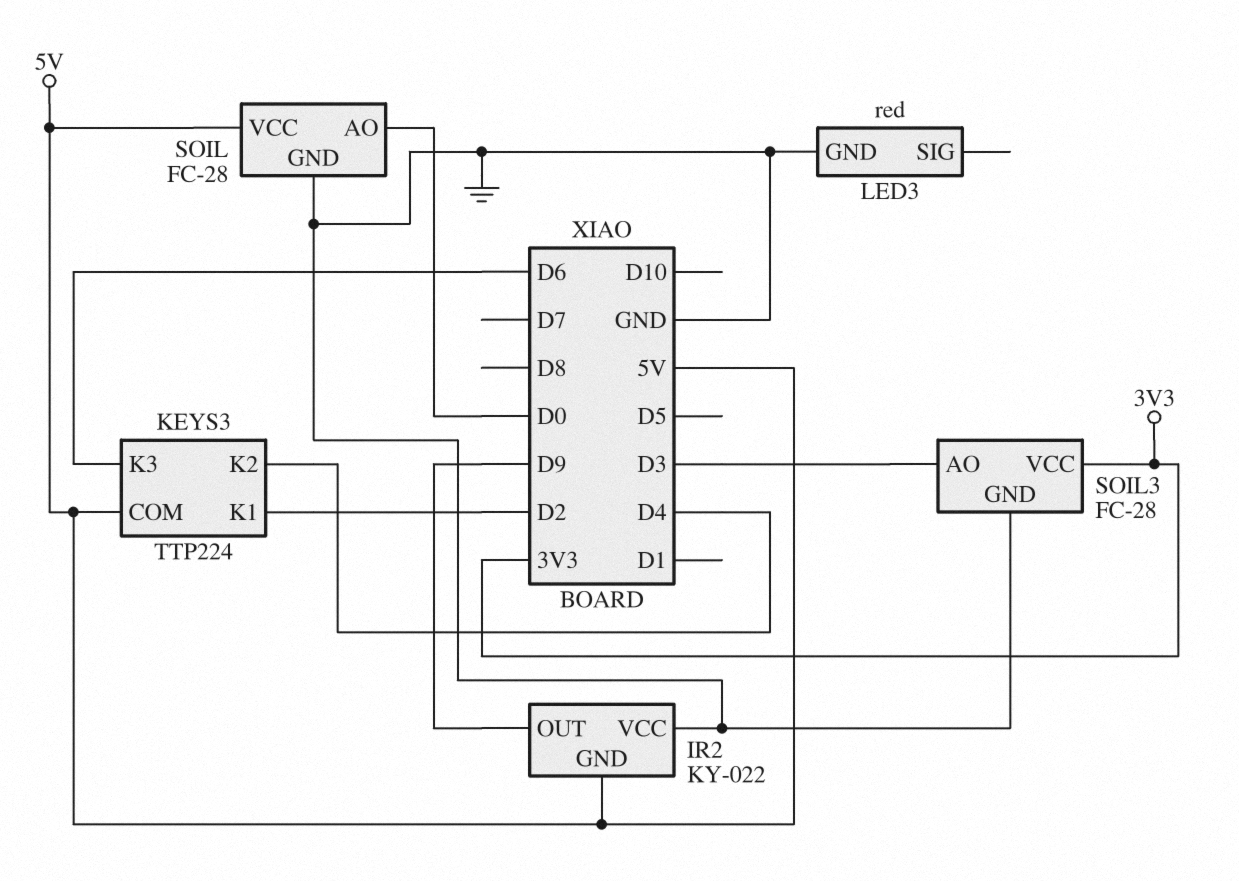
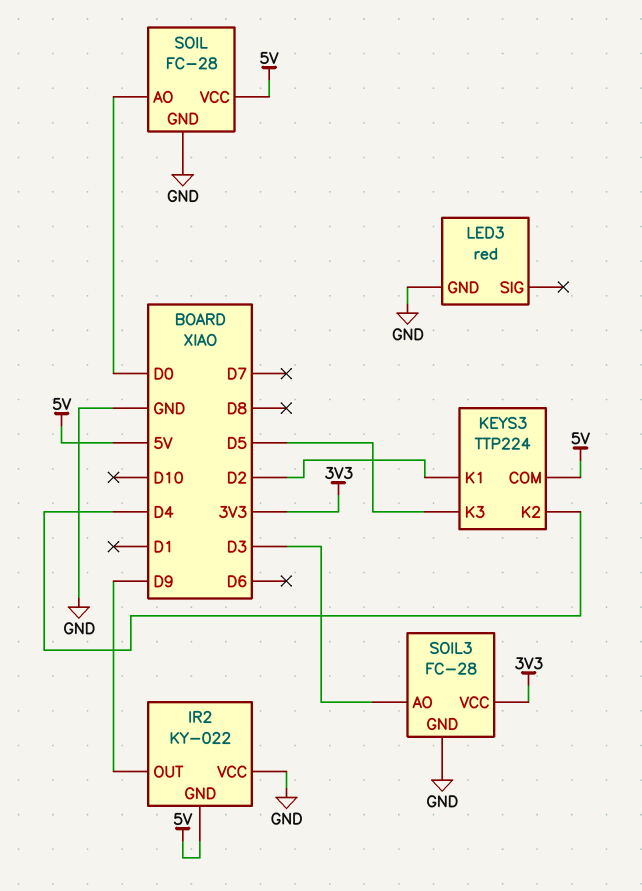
KEYS3 pin K3: D6 -> D5

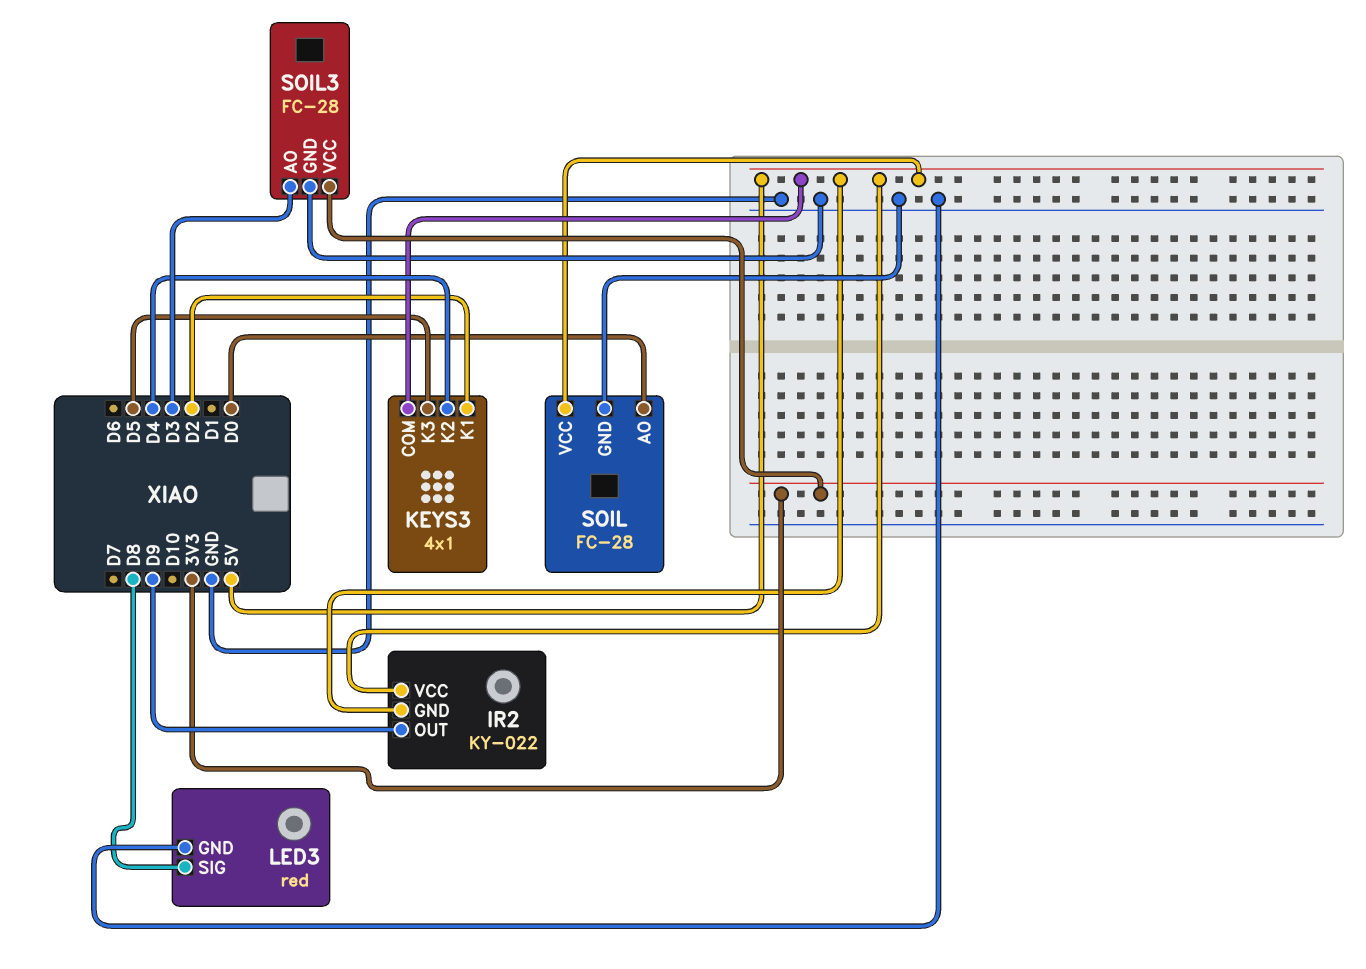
IR2 pin VCC: GND -> 5V
KEYS3: TTP224 -> 4x1
LED3 pin SIG: none -> D8

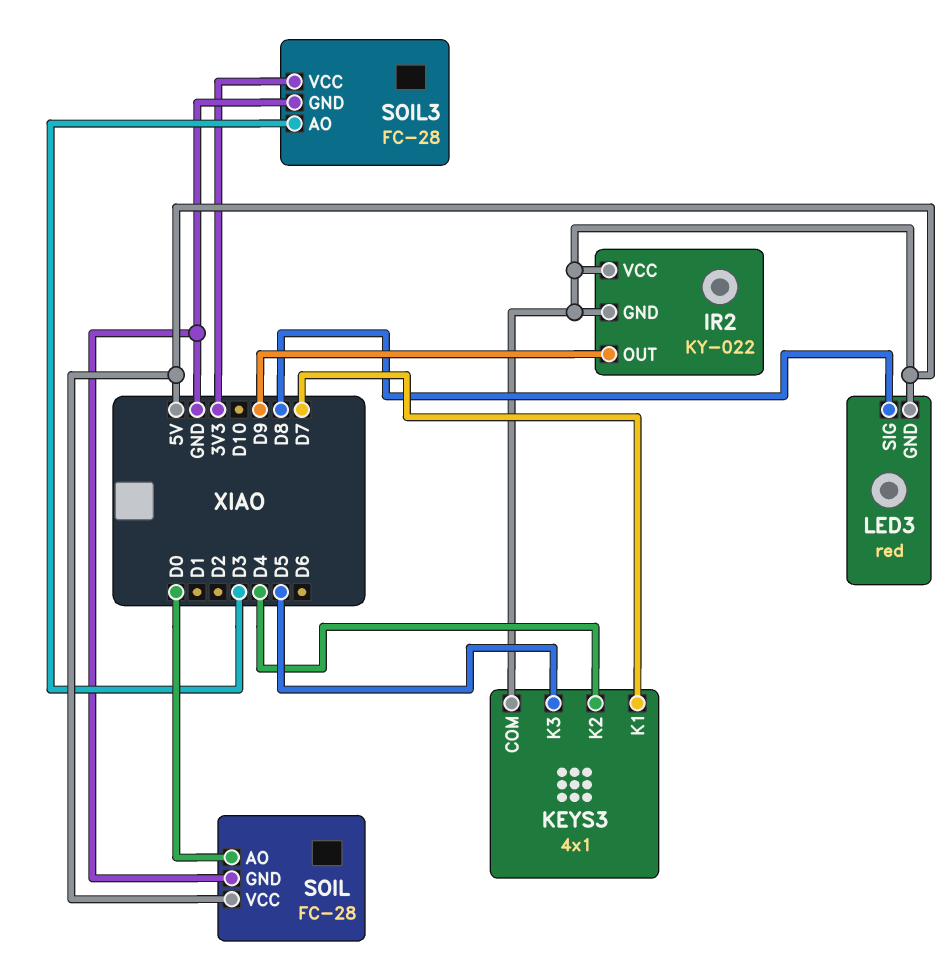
KEYS3 pin K1: D2 -> D7
LED3 pin GND: GND -> 5V

